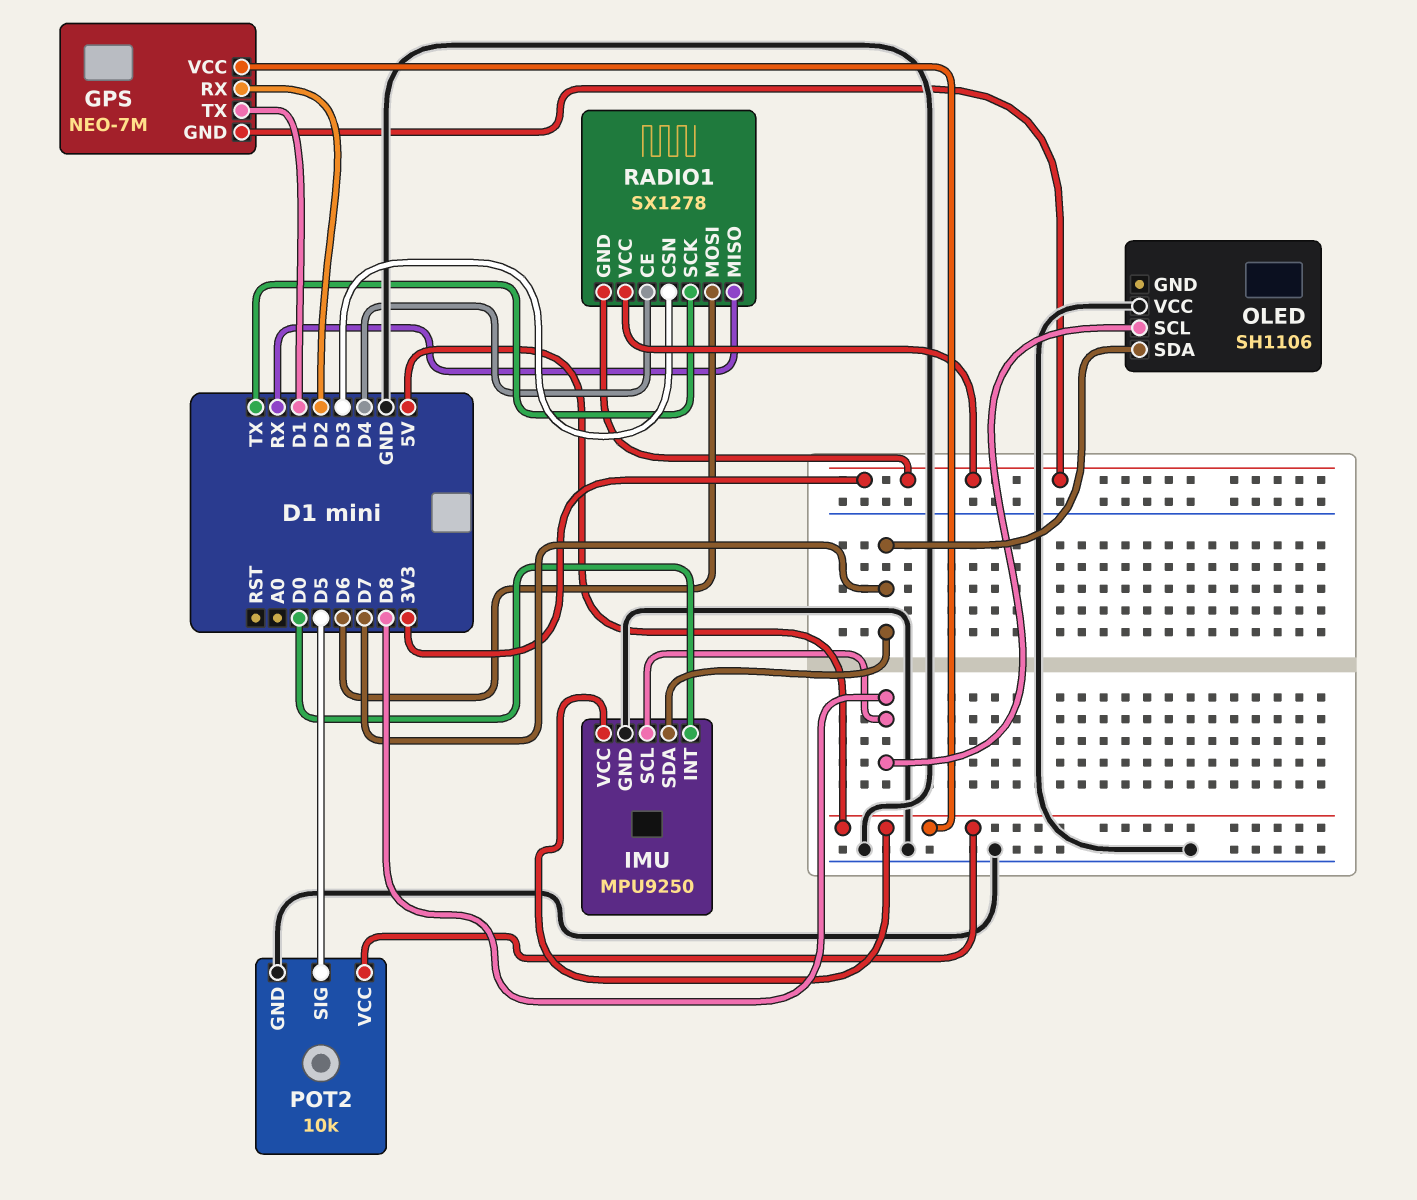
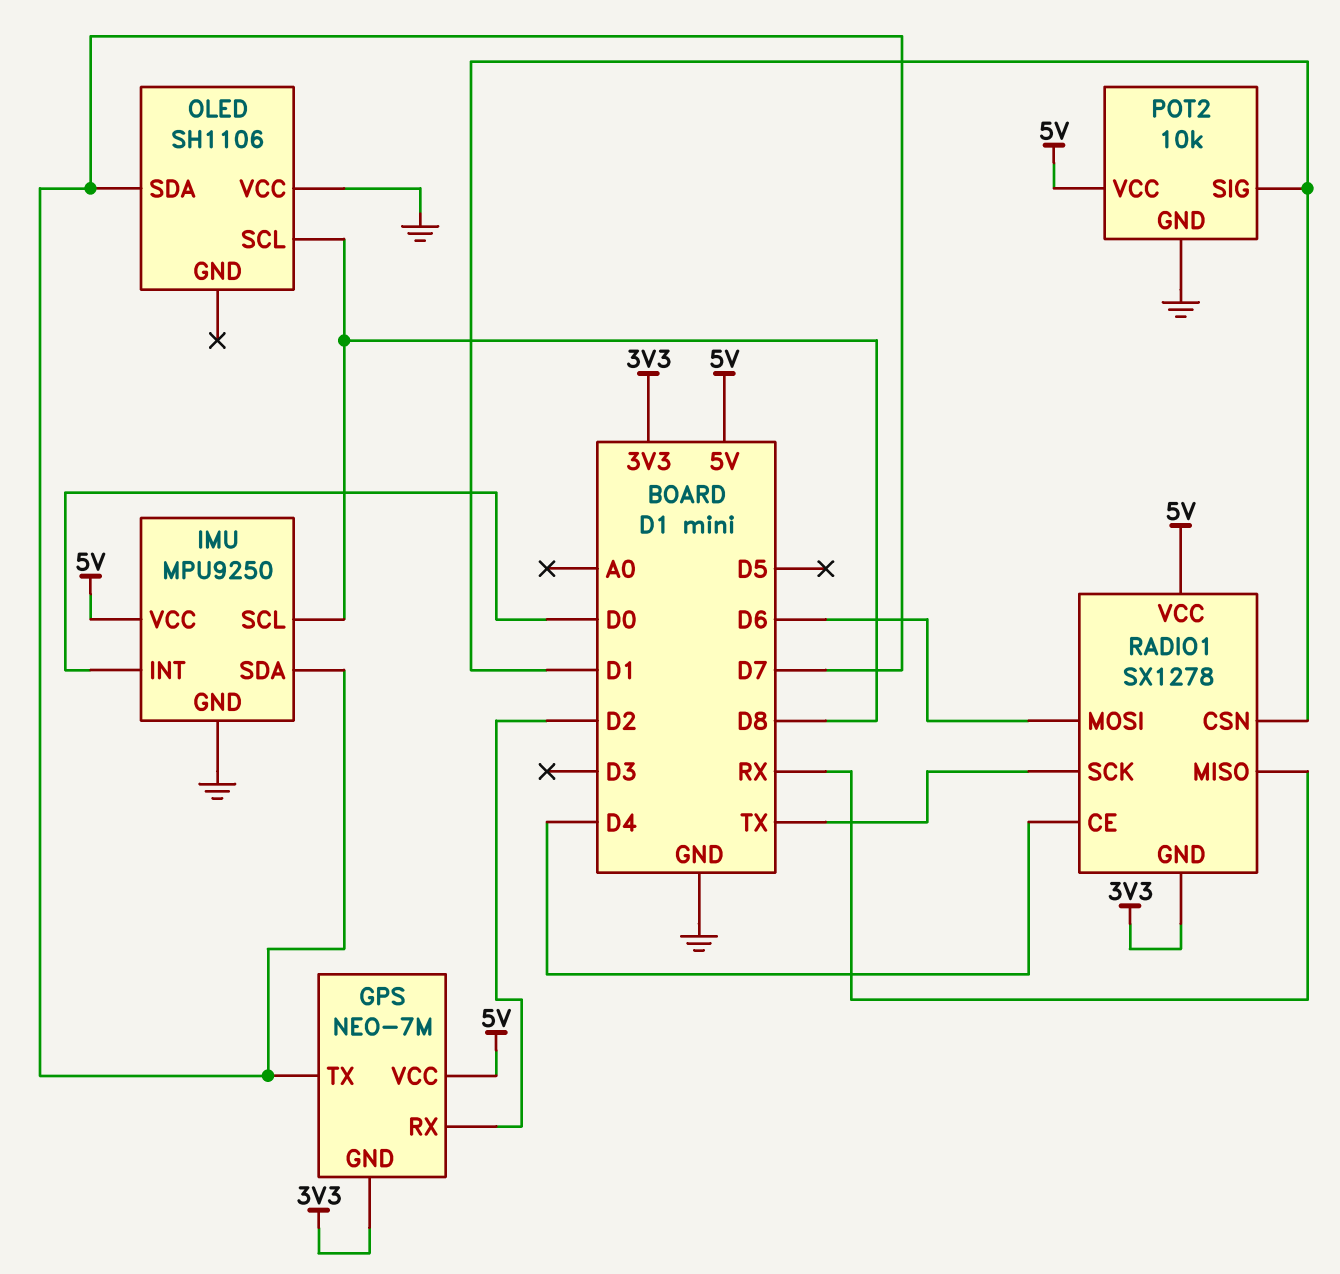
GPS pin TX: D1 -> D7
POT2 pin SIG: D5 -> D1
RADIO1 pin CSN: D3 -> D1
RADIO1 pin VCC: 3V3 -> 5V

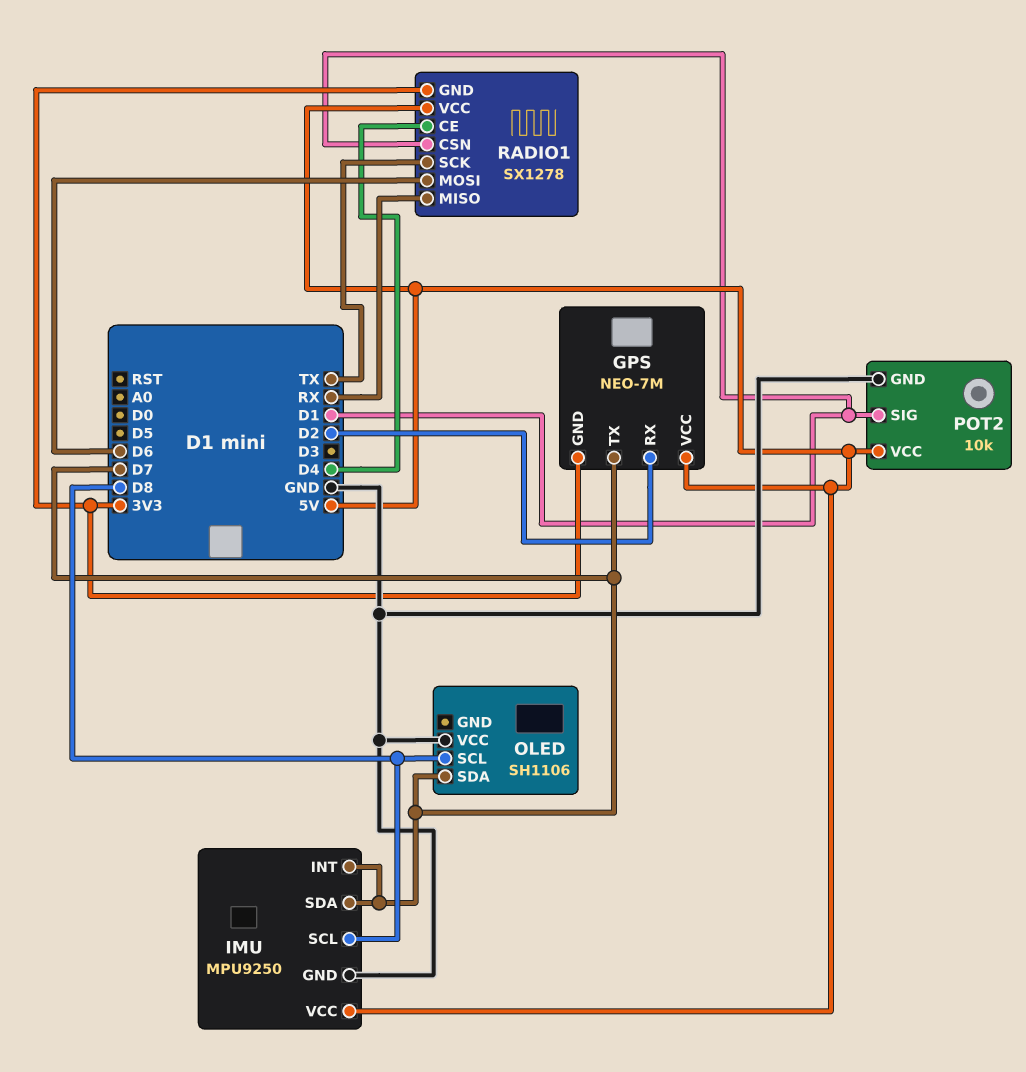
IMU pin INT: D0 -> D7

